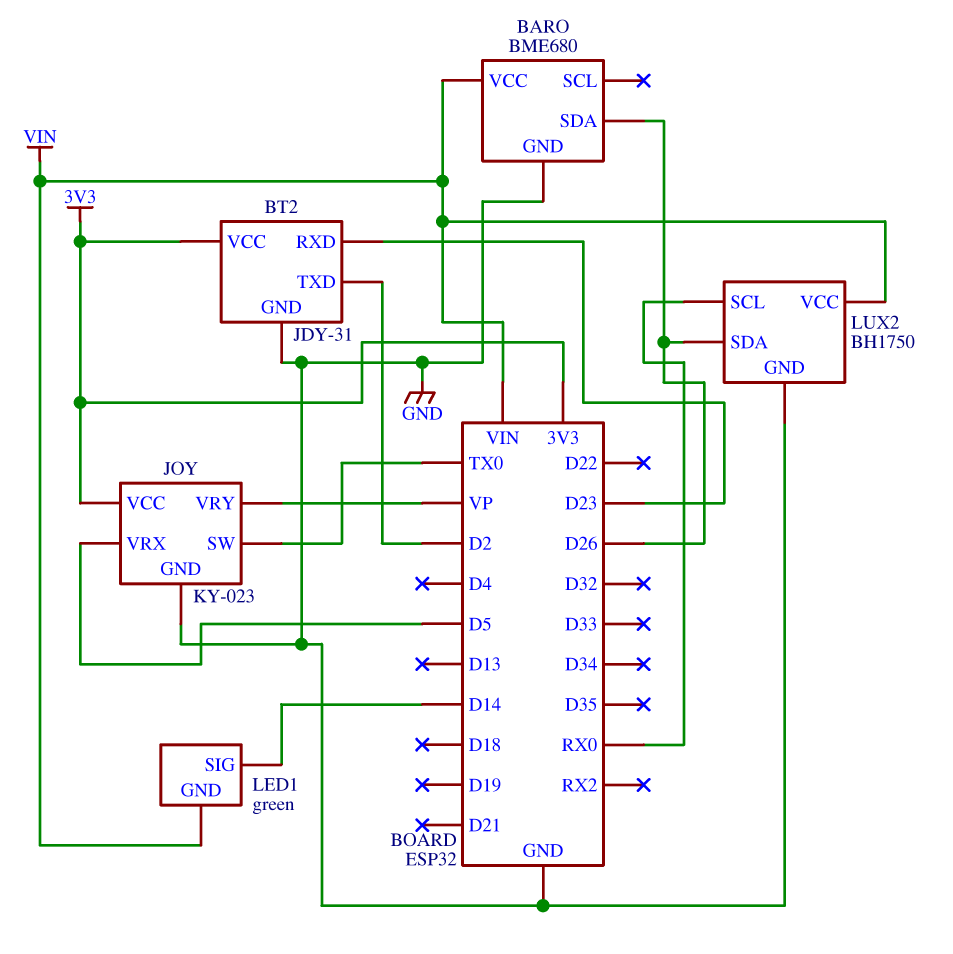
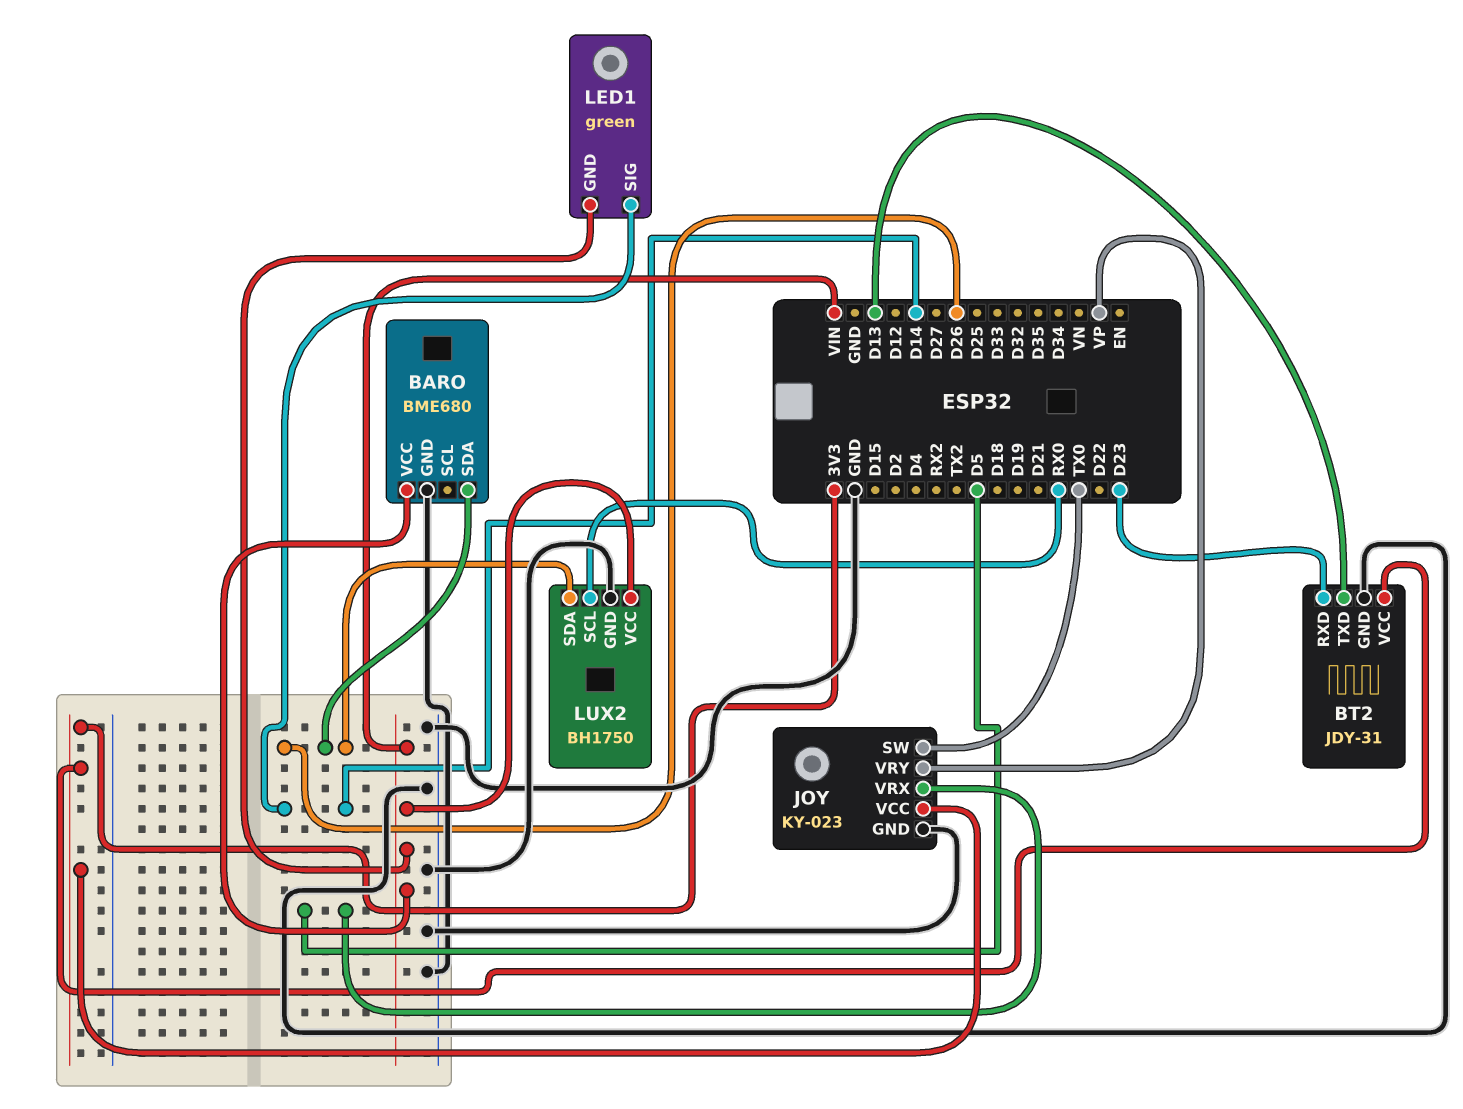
BT2 pin TXD: D2 -> D13

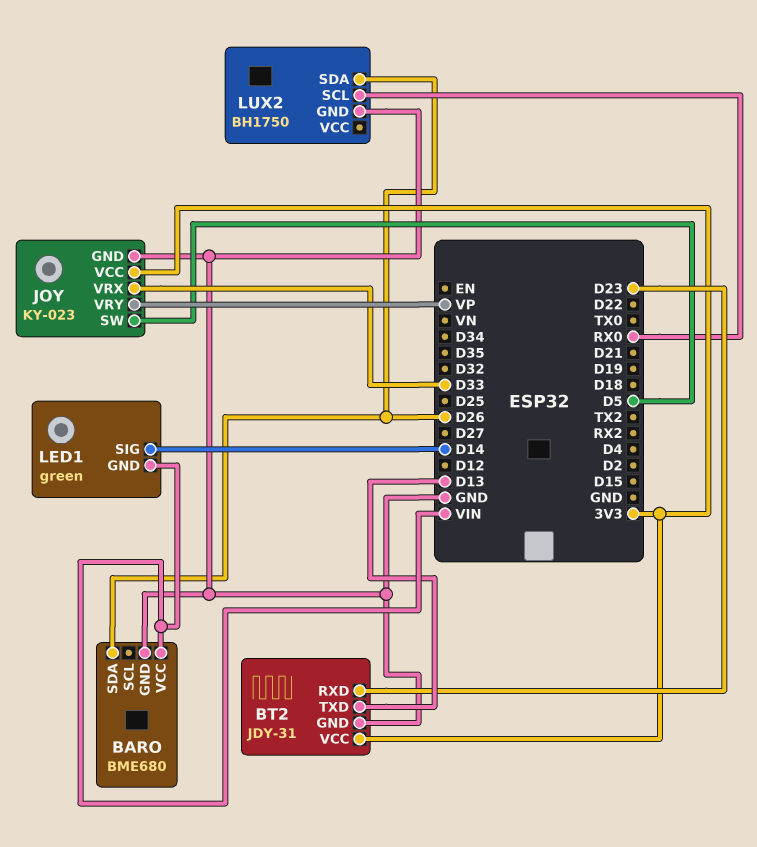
JOY pin SW: TX0 -> D5
JOY pin VRX: D5 -> D33
LUX2 pin VCC: VIN -> none

